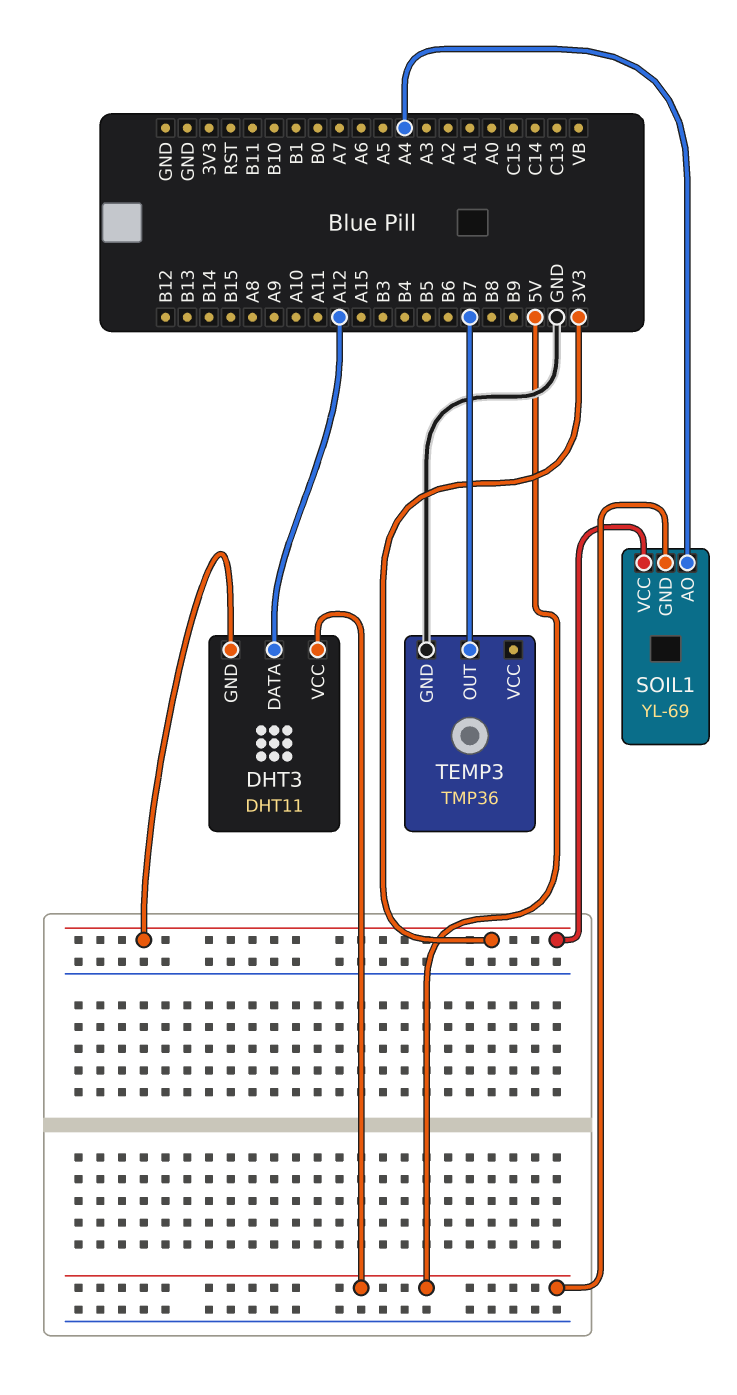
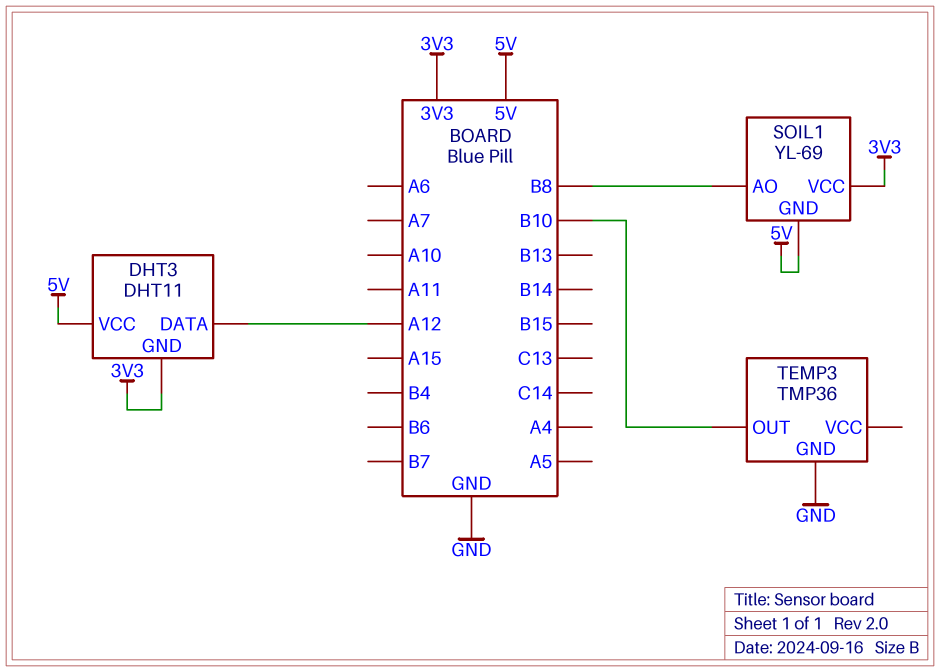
SOIL1 pin AO: A4 -> B8
TEMP3 pin OUT: B7 -> B10

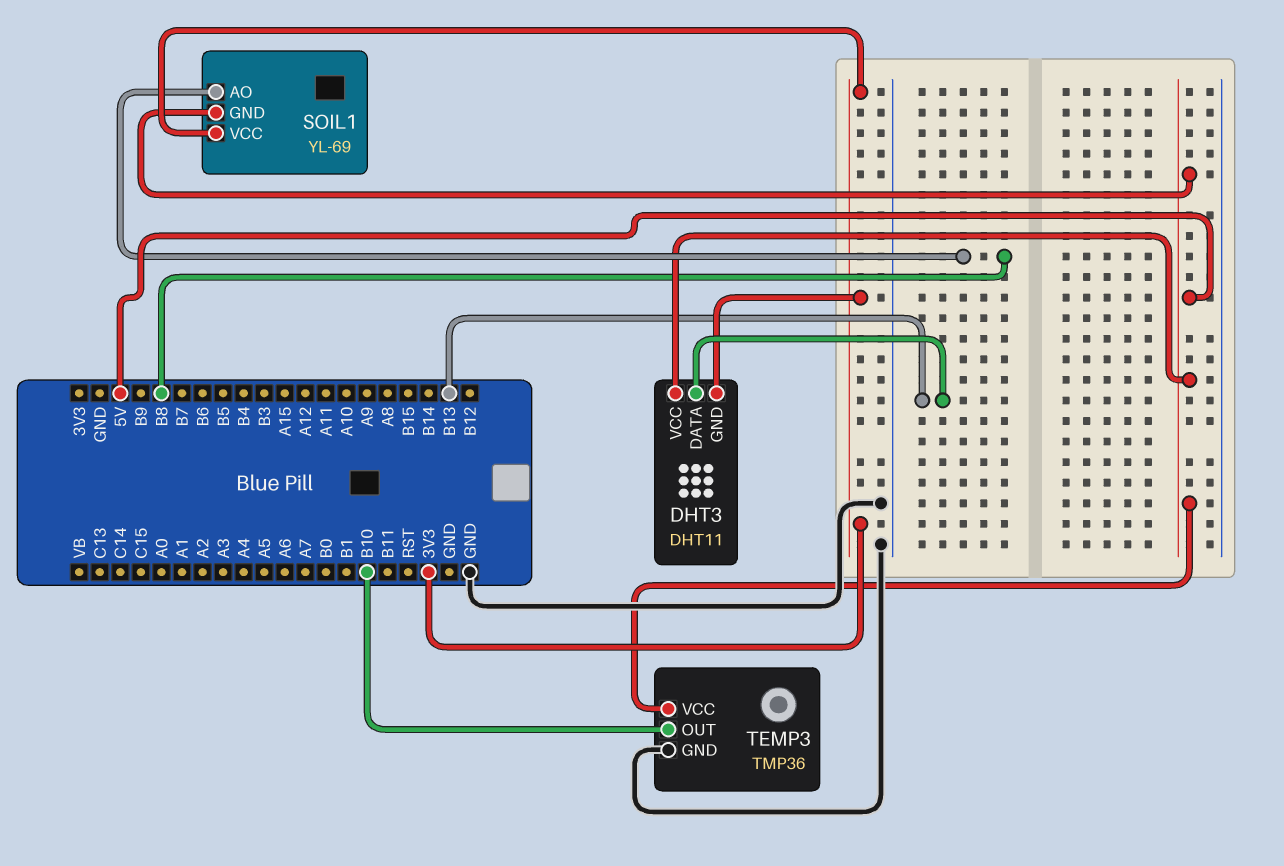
DHT3 pin DATA: A12 -> B13
TEMP3 pin VCC: none -> 5V

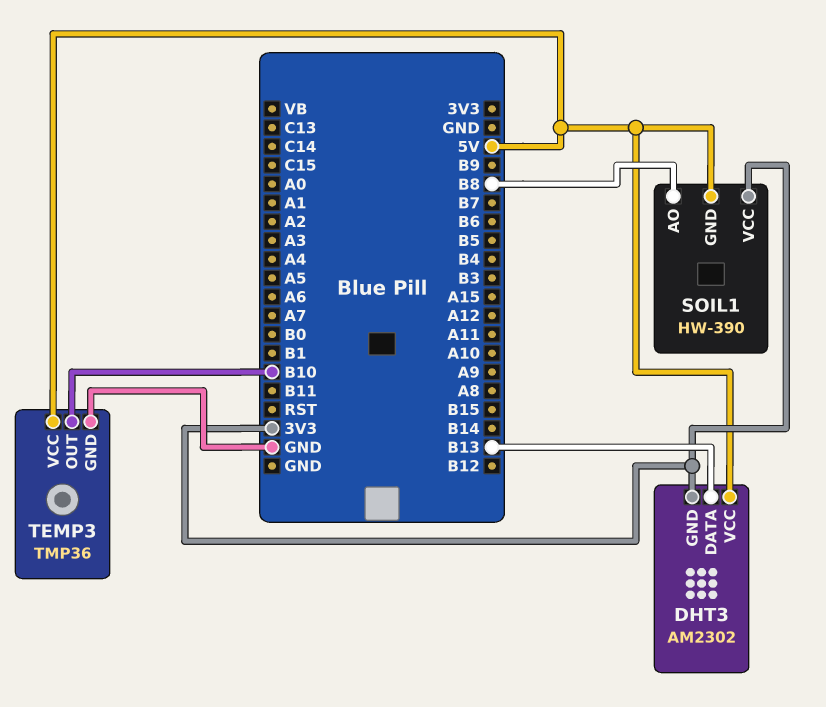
DHT3: DHT11 -> AM2302
SOIL1: YL-69 -> HW-390

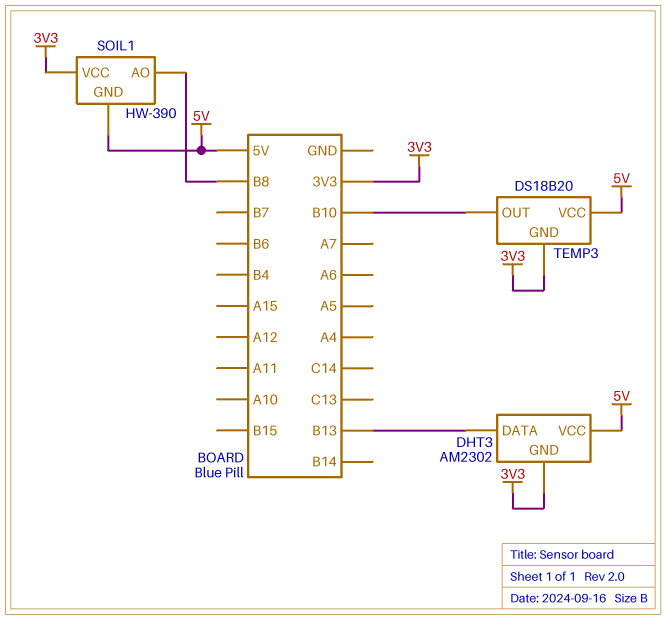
TEMP3: TMP36 -> DS18B20
TEMP3 pin GND: GND -> 3V3

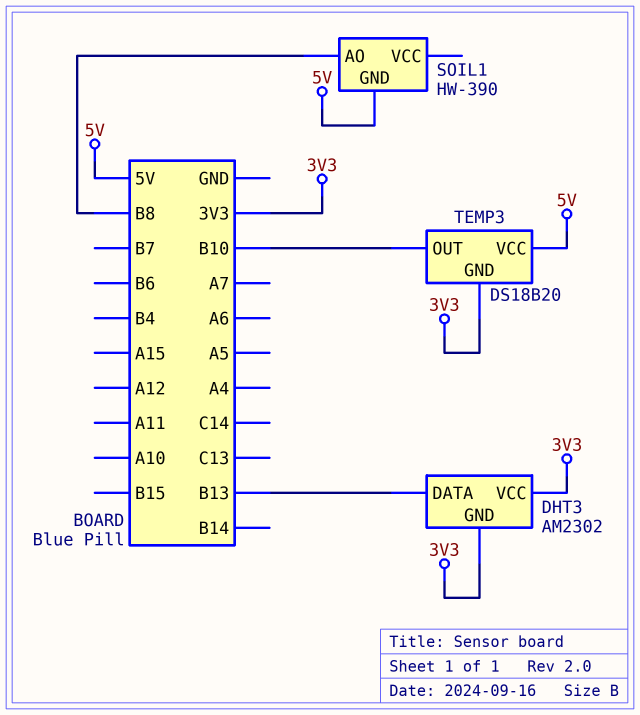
DHT3 pin VCC: 5V -> 3V3
SOIL1 pin VCC: 3V3 -> none

